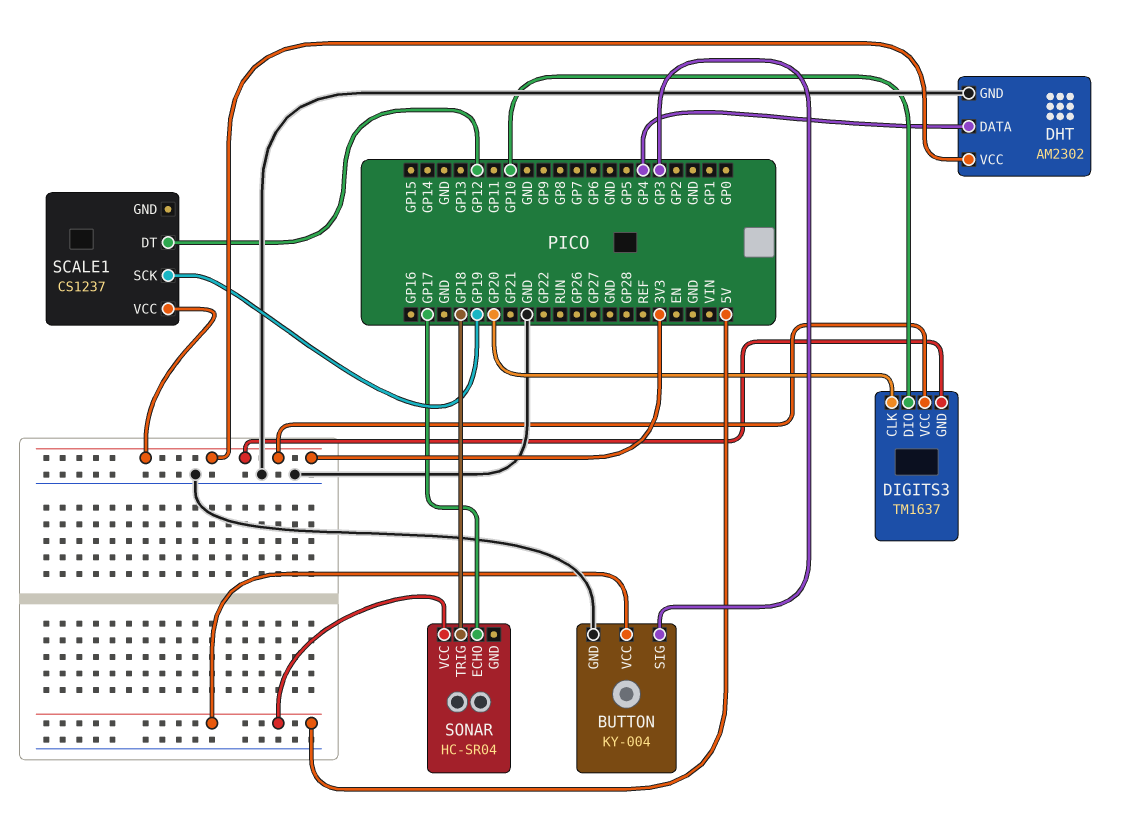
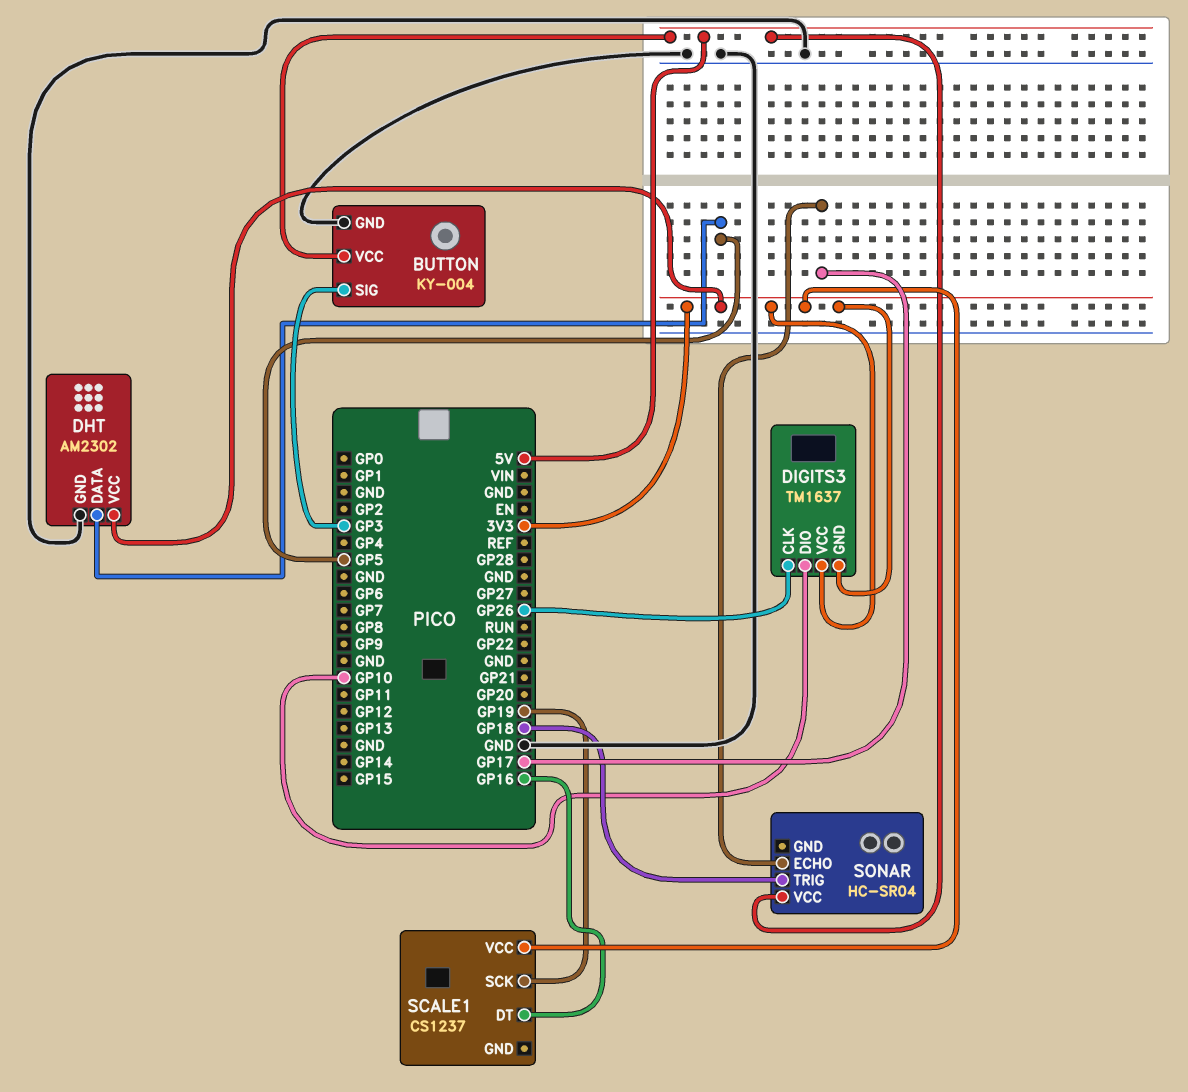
DHT pin DATA: GP4 -> GP5
DIGITS3 pin CLK: GP20 -> GP26
SCALE1 pin DT: GP12 -> GP16

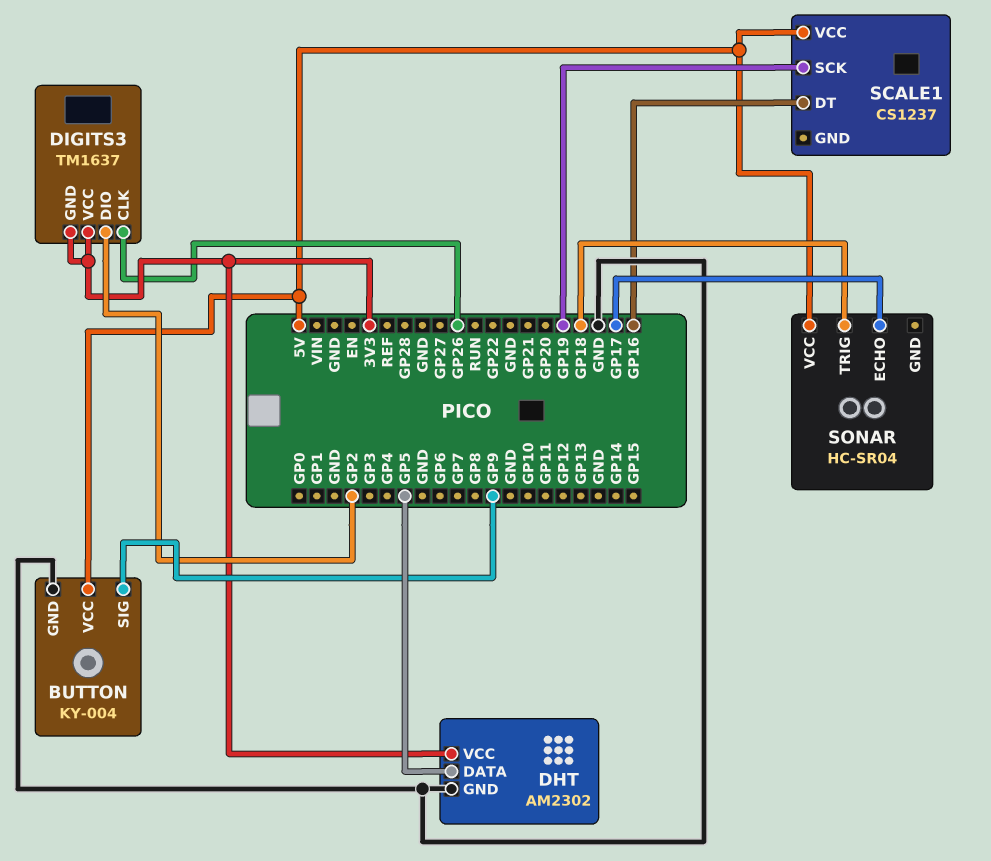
BUTTON pin SIG: GP3 -> GP9
DIGITS3 pin DIO: GP10 -> GP2
SCALE1 pin VCC: 3V3 -> 5V

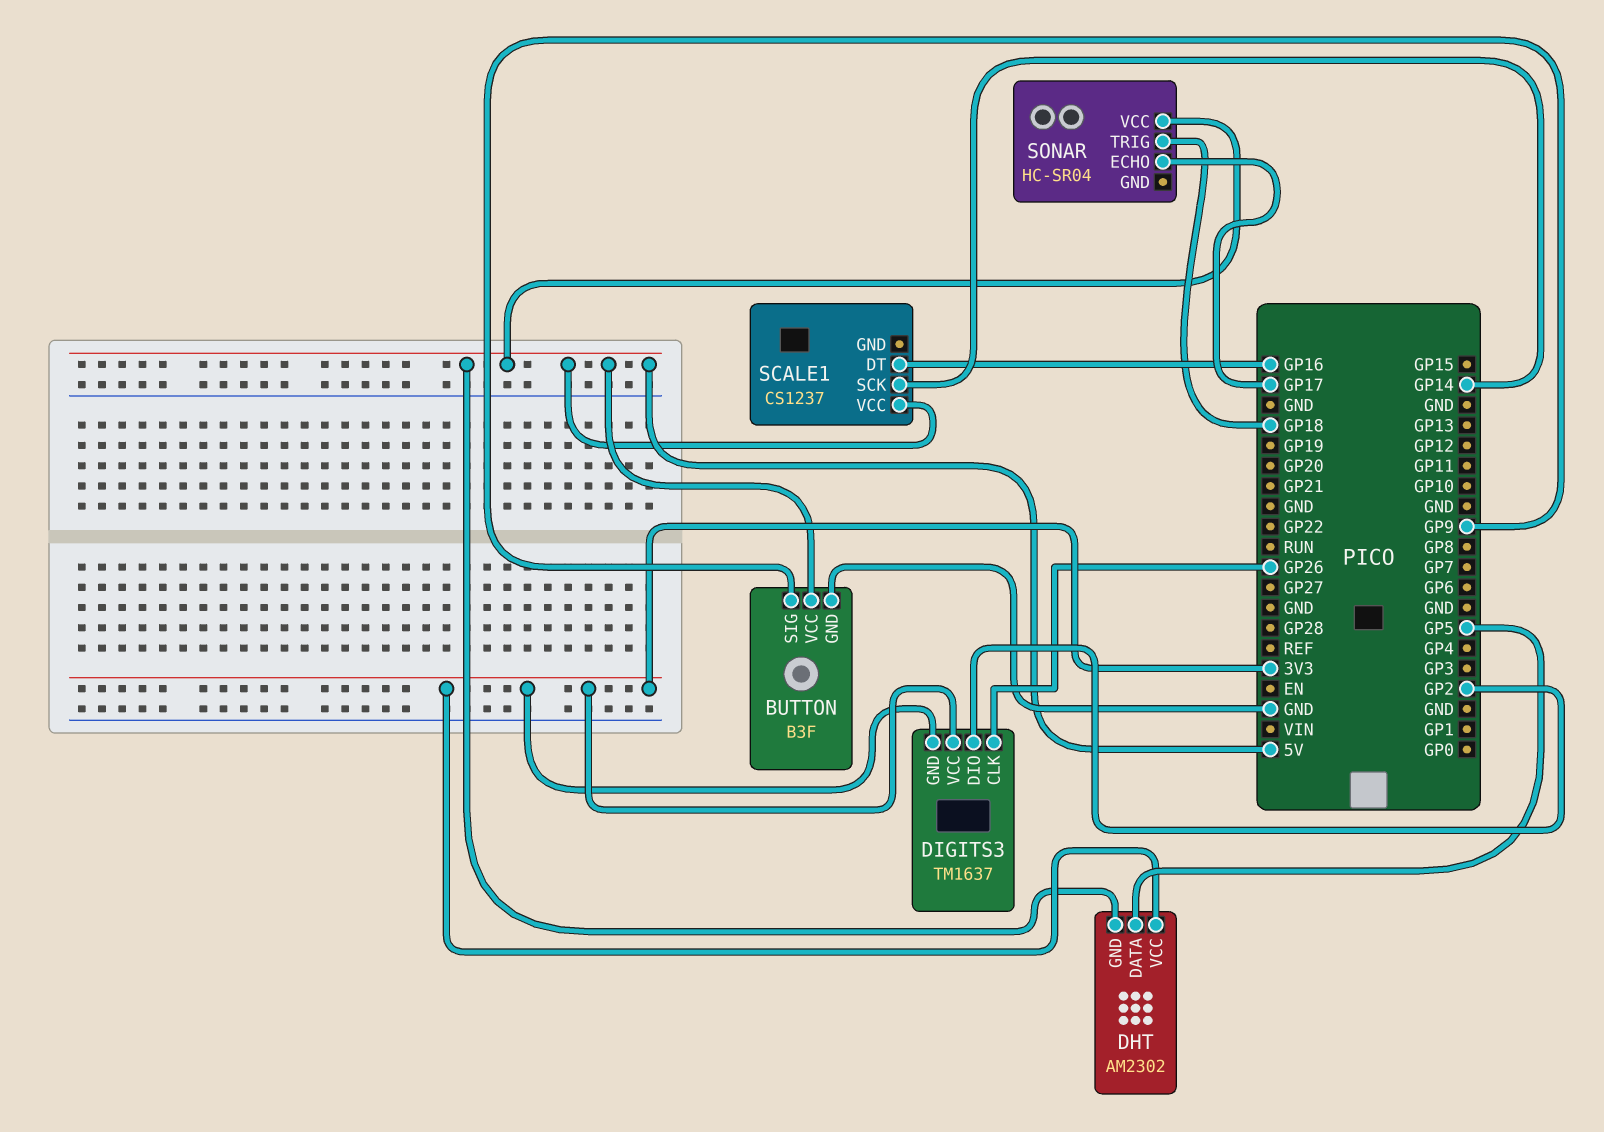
BUTTON: KY-004 -> B3F
DHT pin GND: GND -> 5V
SCALE1 pin SCK: GP19 -> GP14

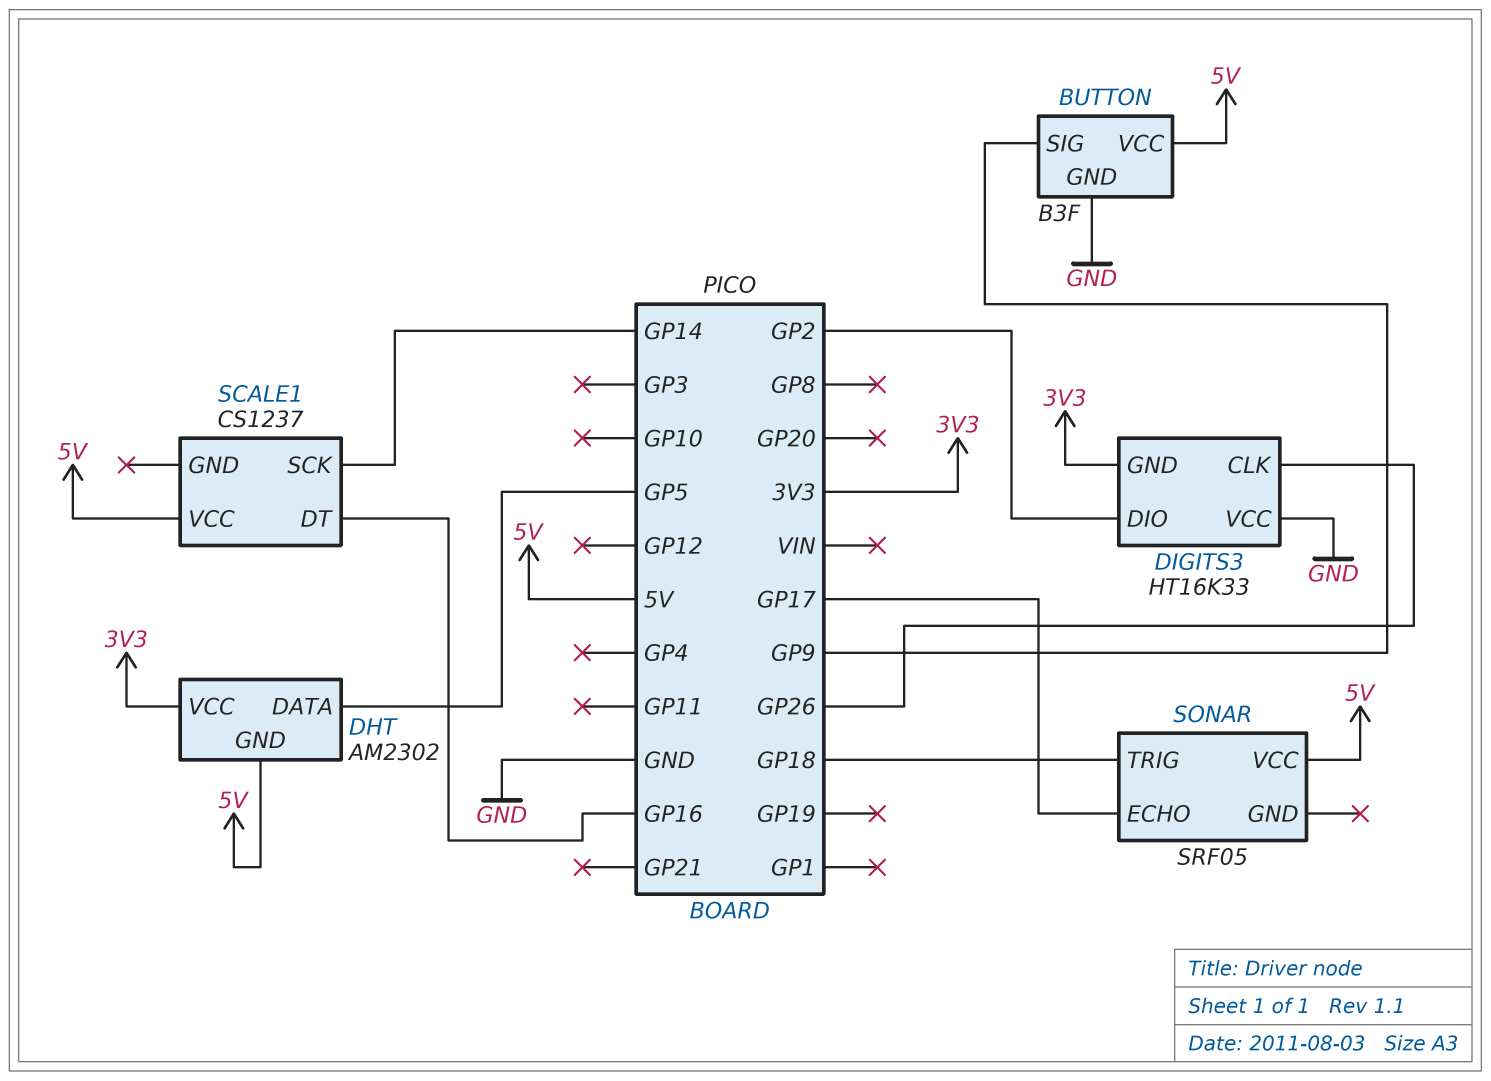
DIGITS3: TM1637 -> HT16K33
DIGITS3 pin VCC: 3V3 -> GND
SONAR: HC-SR04 -> SRF05

